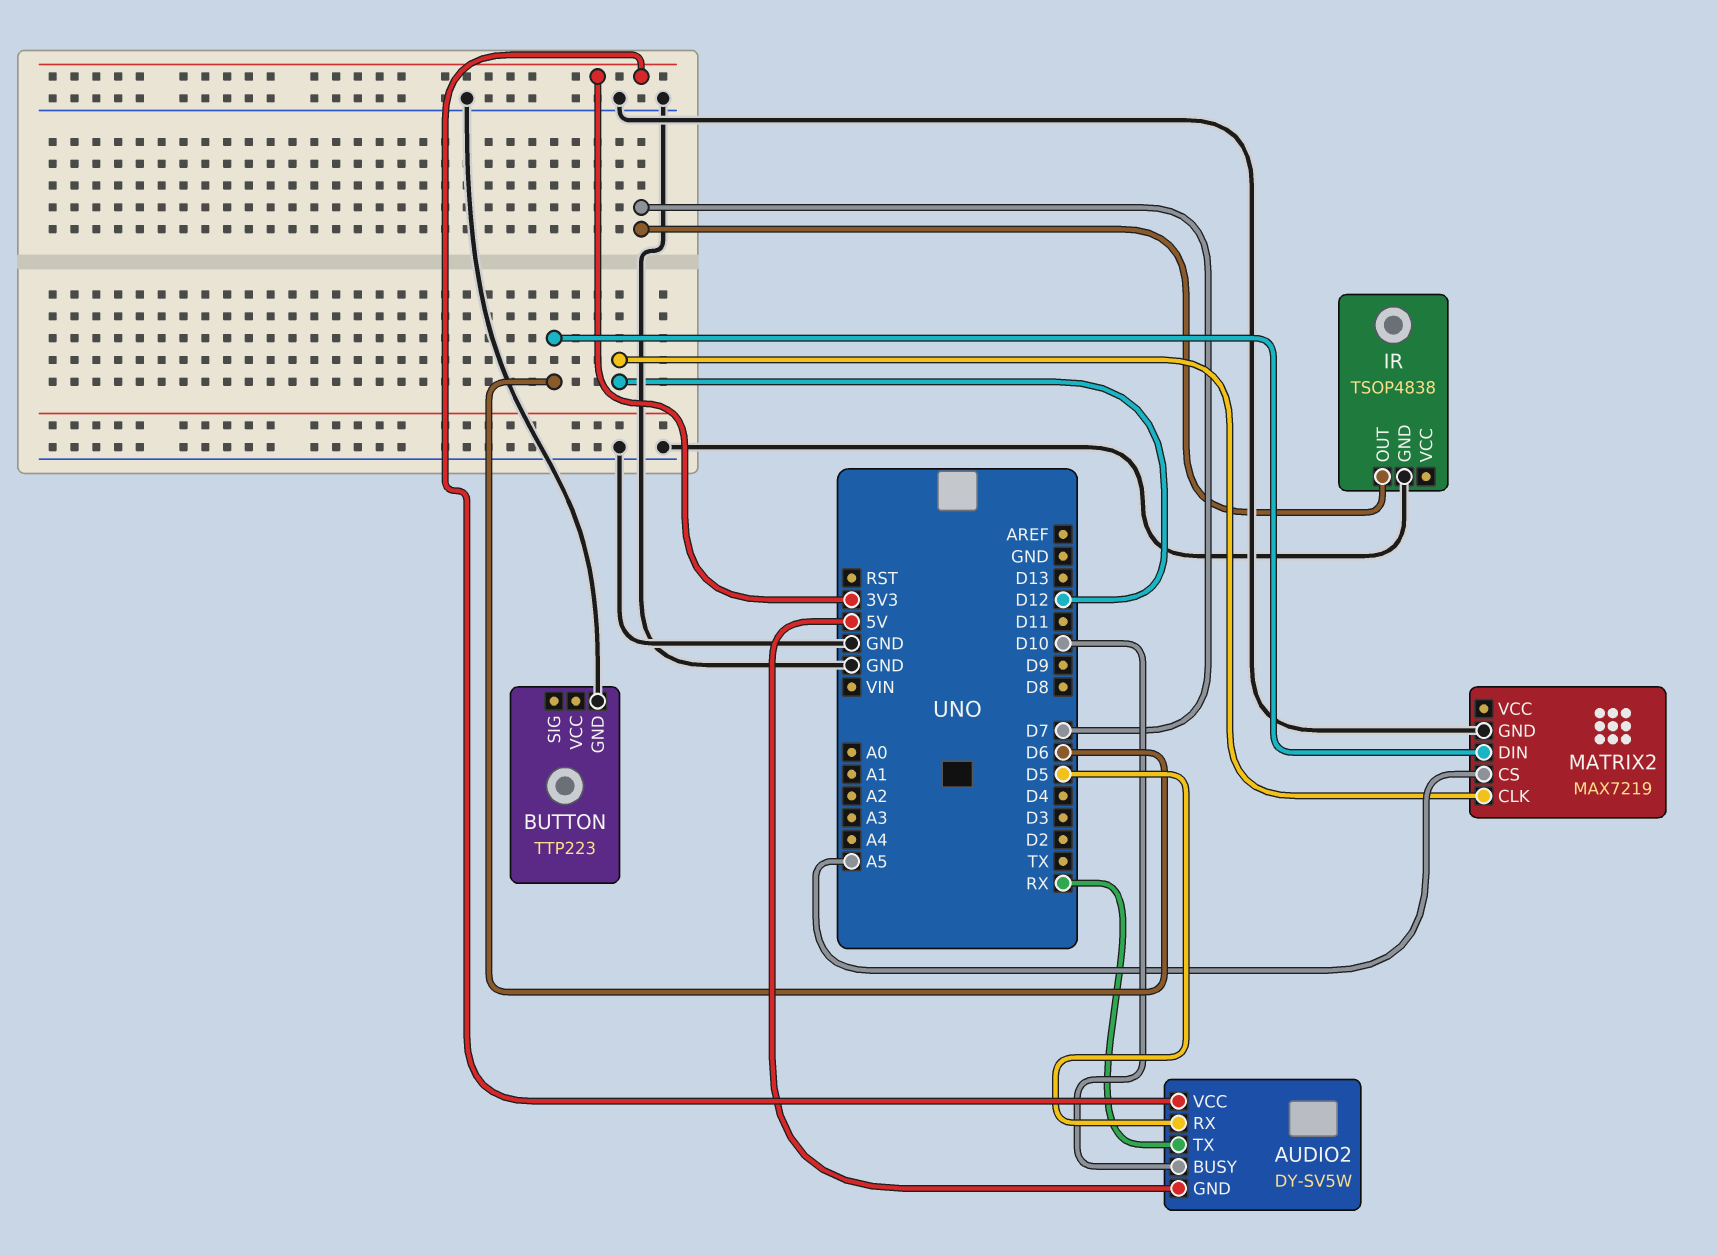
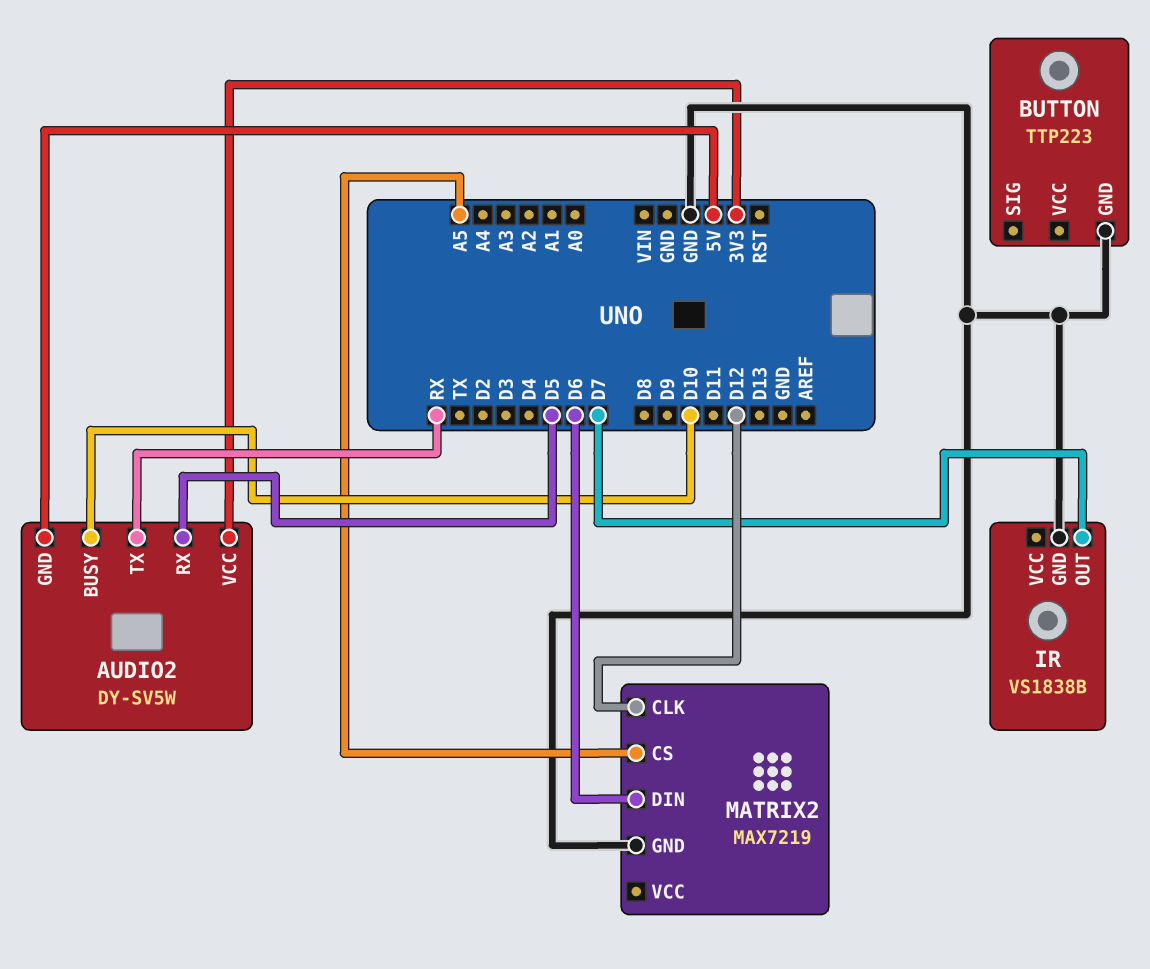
IR: TSOP4838 -> VS1838B

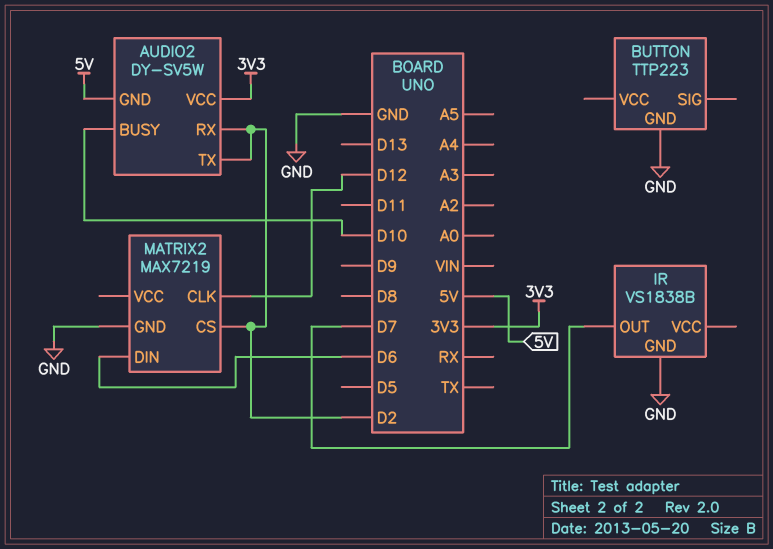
AUDIO2 pin RX: D5 -> D2
AUDIO2 pin TX: RX -> D2
MATRIX2 pin CS: A5 -> D2

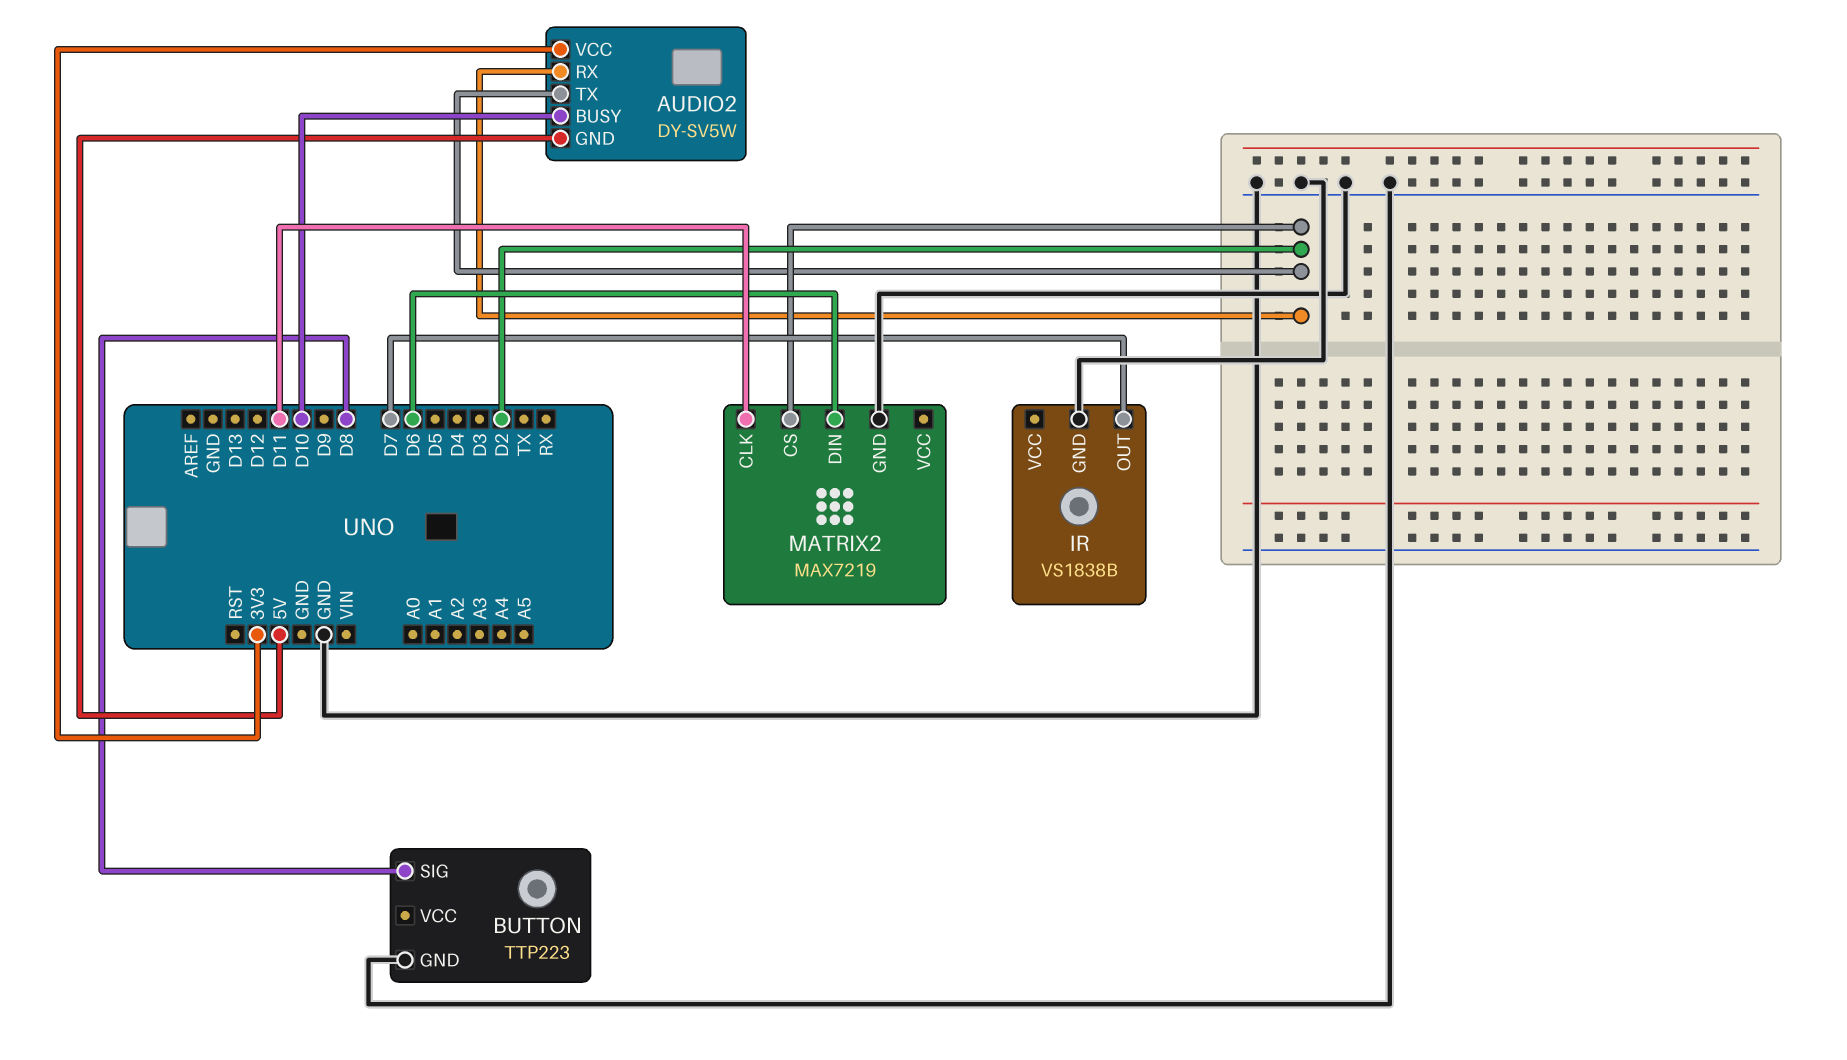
BUTTON pin SIG: none -> D8
MATRIX2 pin CLK: D12 -> D11

